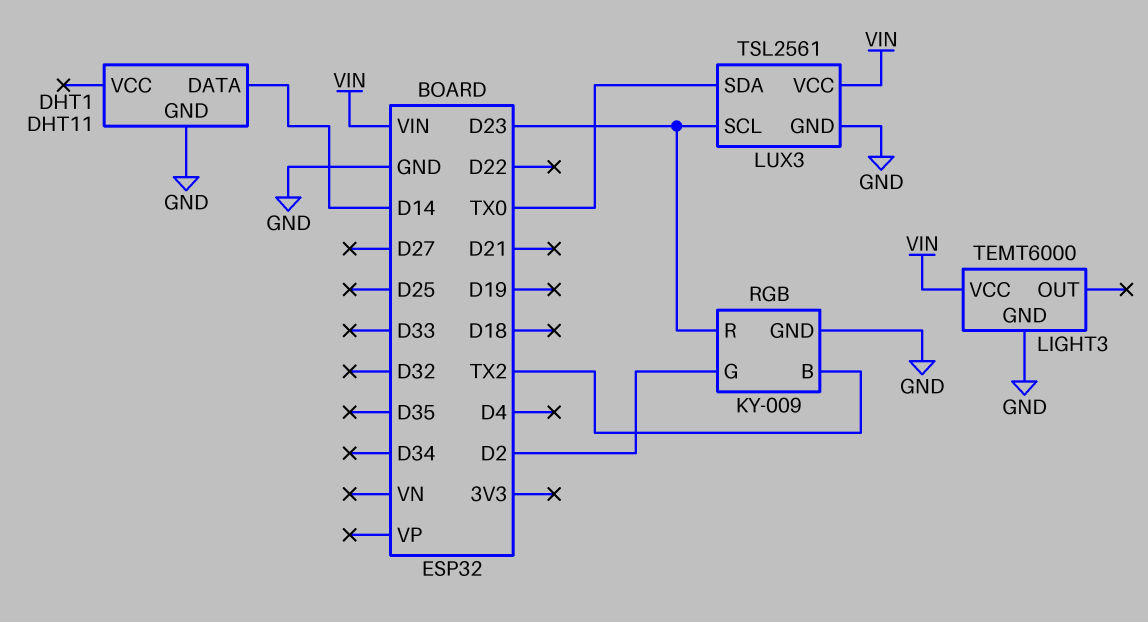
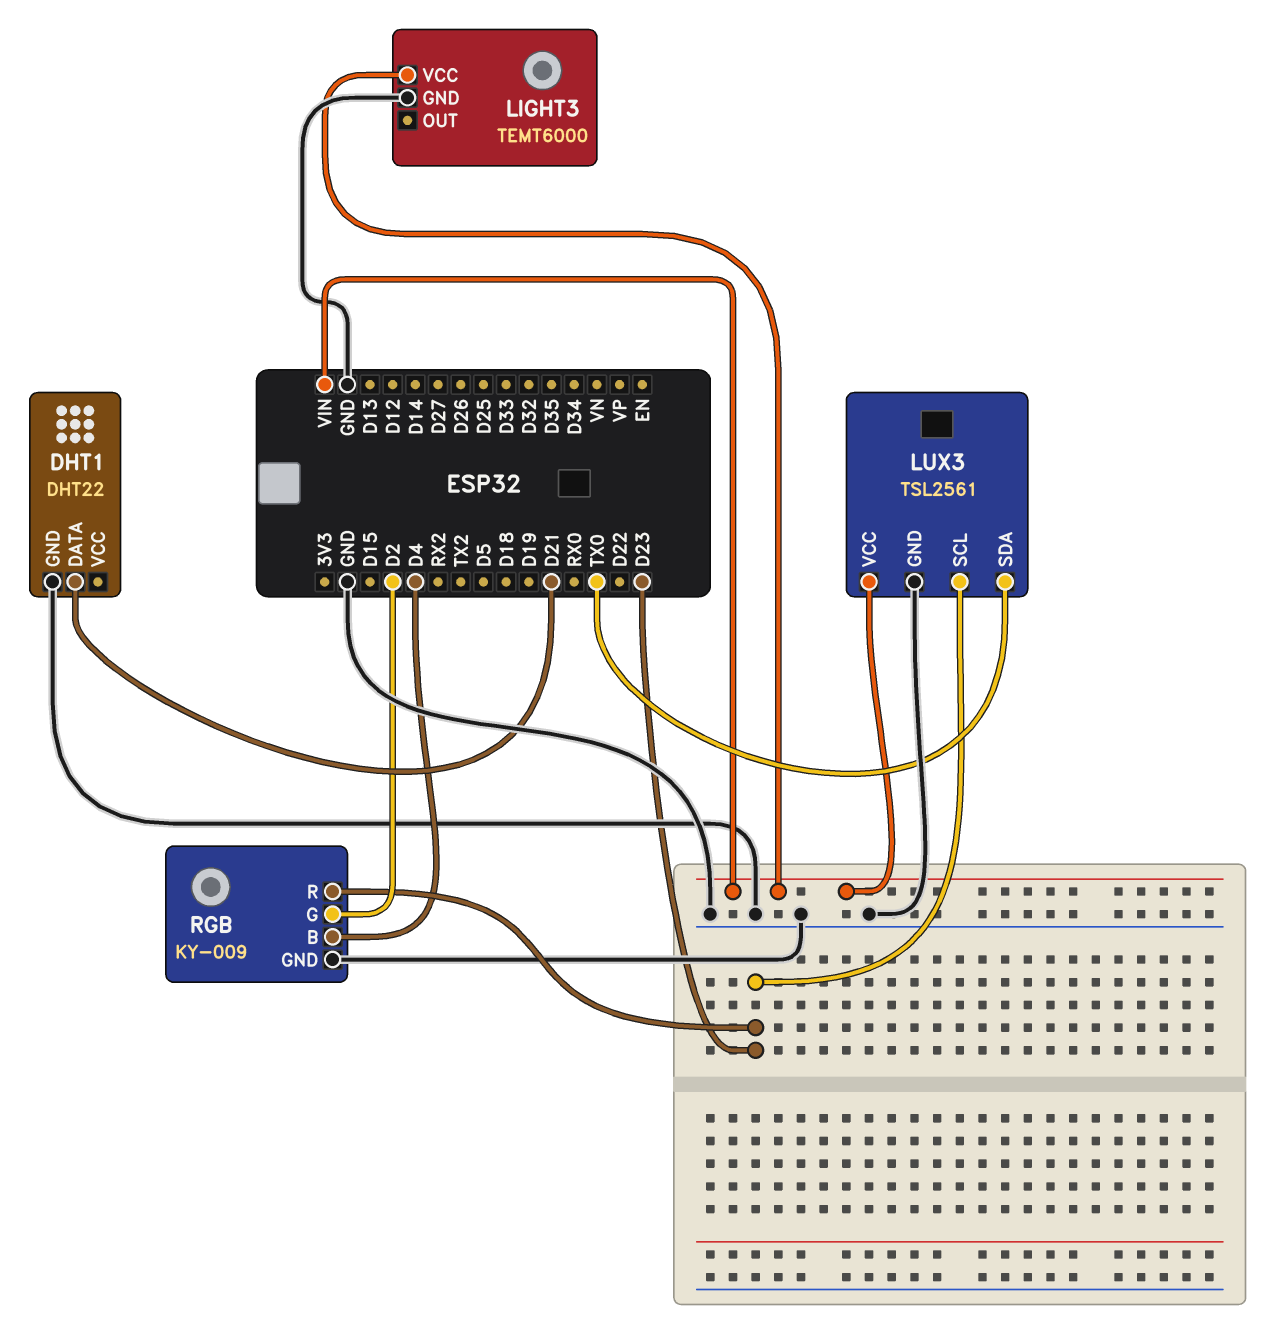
DHT1: DHT11 -> DHT22
DHT1 pin DATA: D14 -> D21
RGB pin B: TX2 -> D4

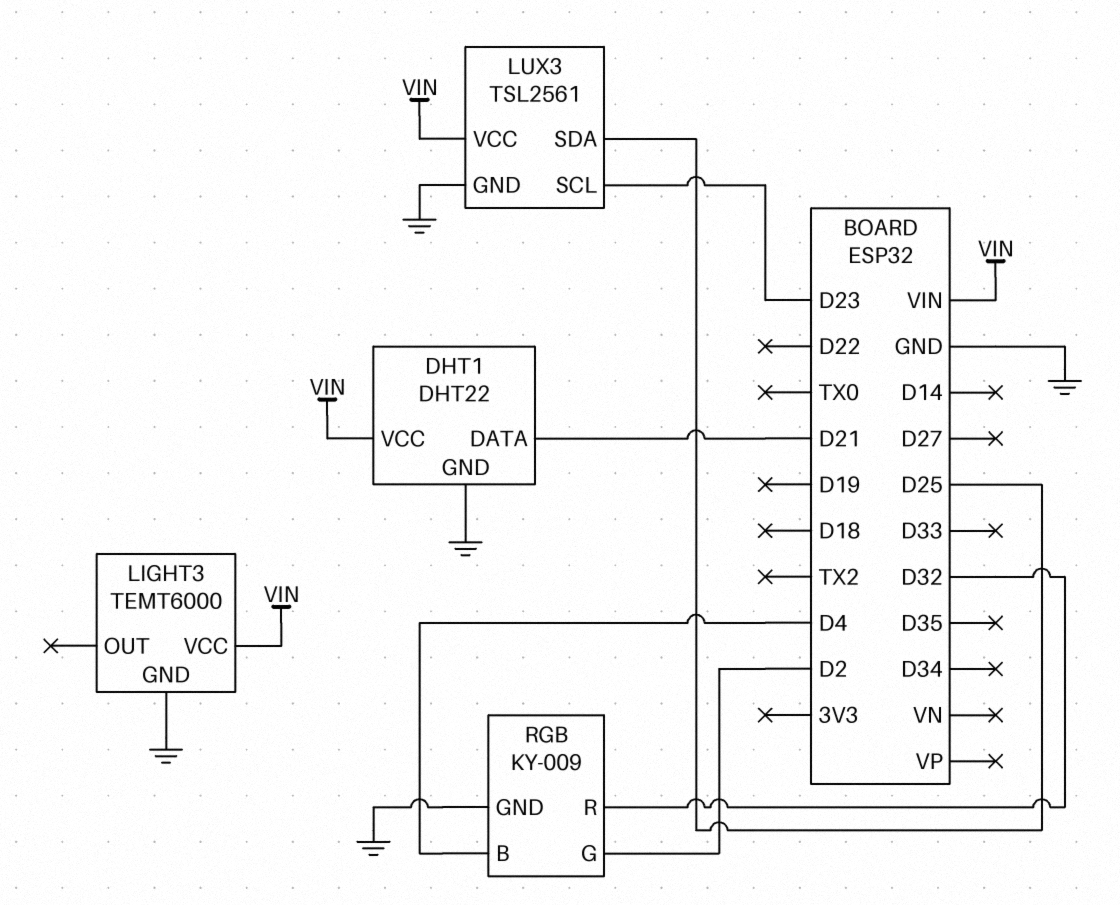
DHT1 pin VCC: none -> VIN
LUX3 pin SDA: TX0 -> D25
RGB pin R: D23 -> D32

